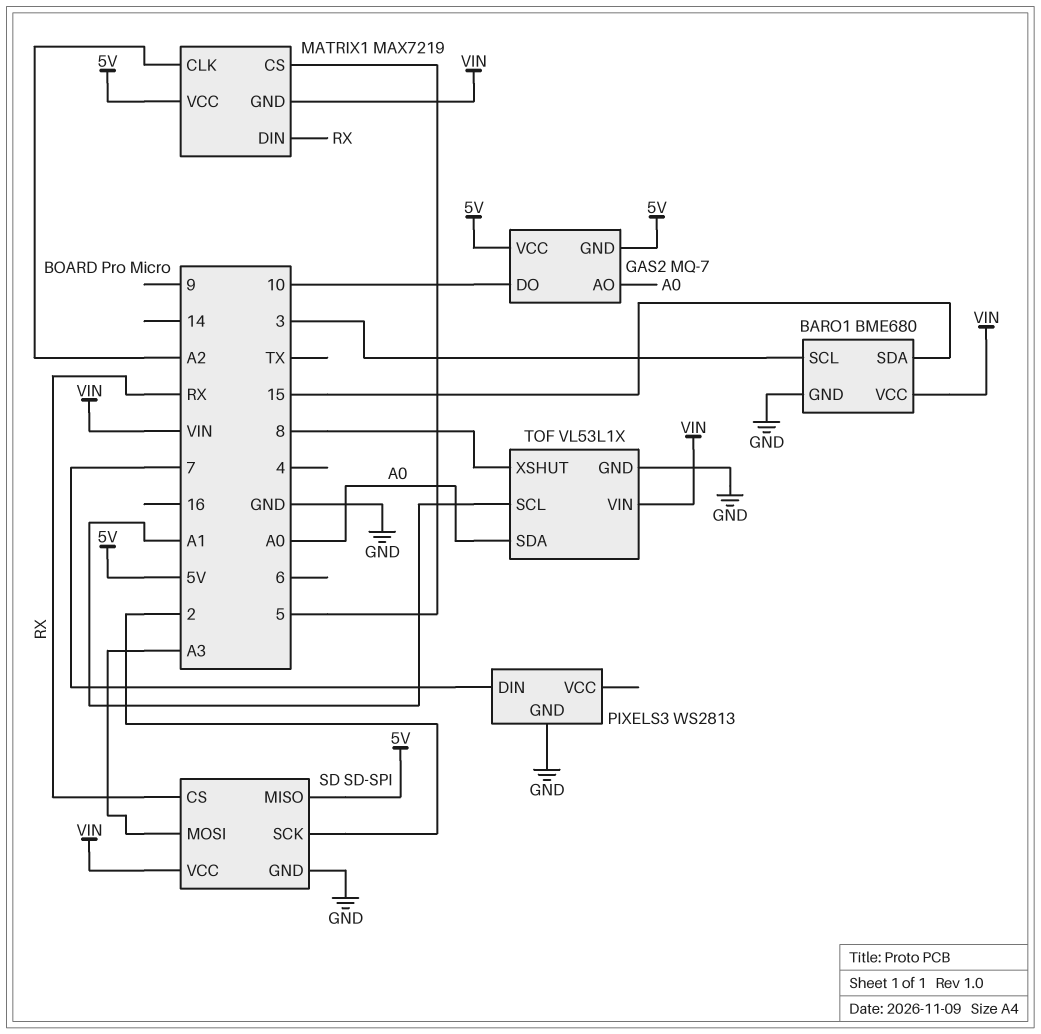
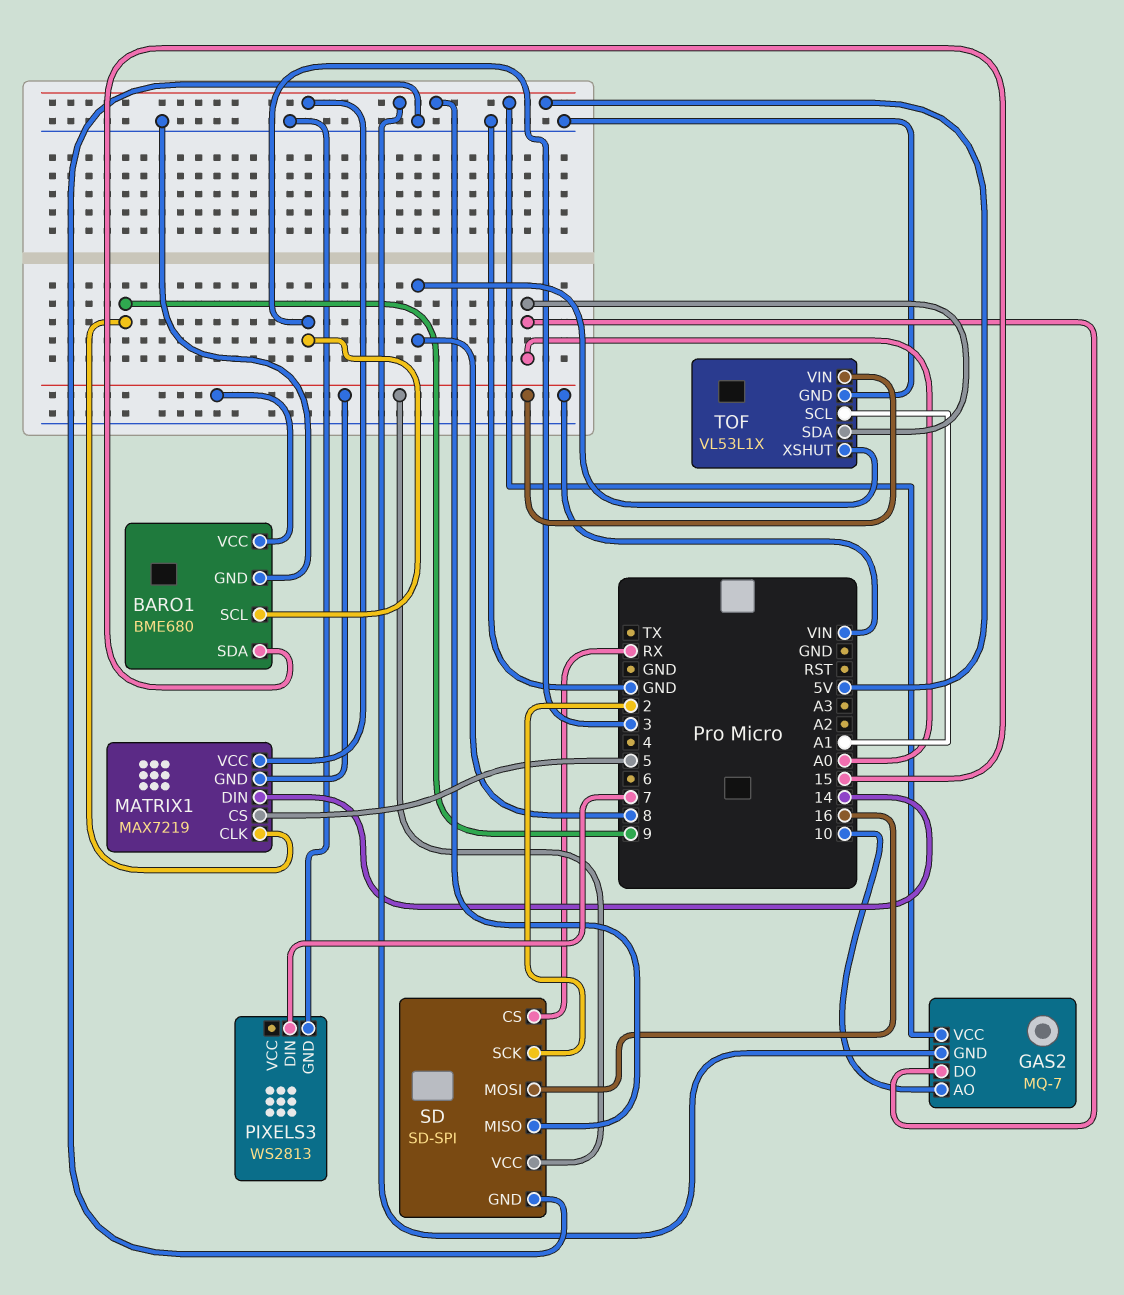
GAS2 pin AO: A0 -> 10
GAS2 pin DO: 10 -> A0
MATRIX1 pin CLK: A2 -> 9
MATRIX1 pin DIN: RX -> 14
SD pin MOSI: A3 -> 16

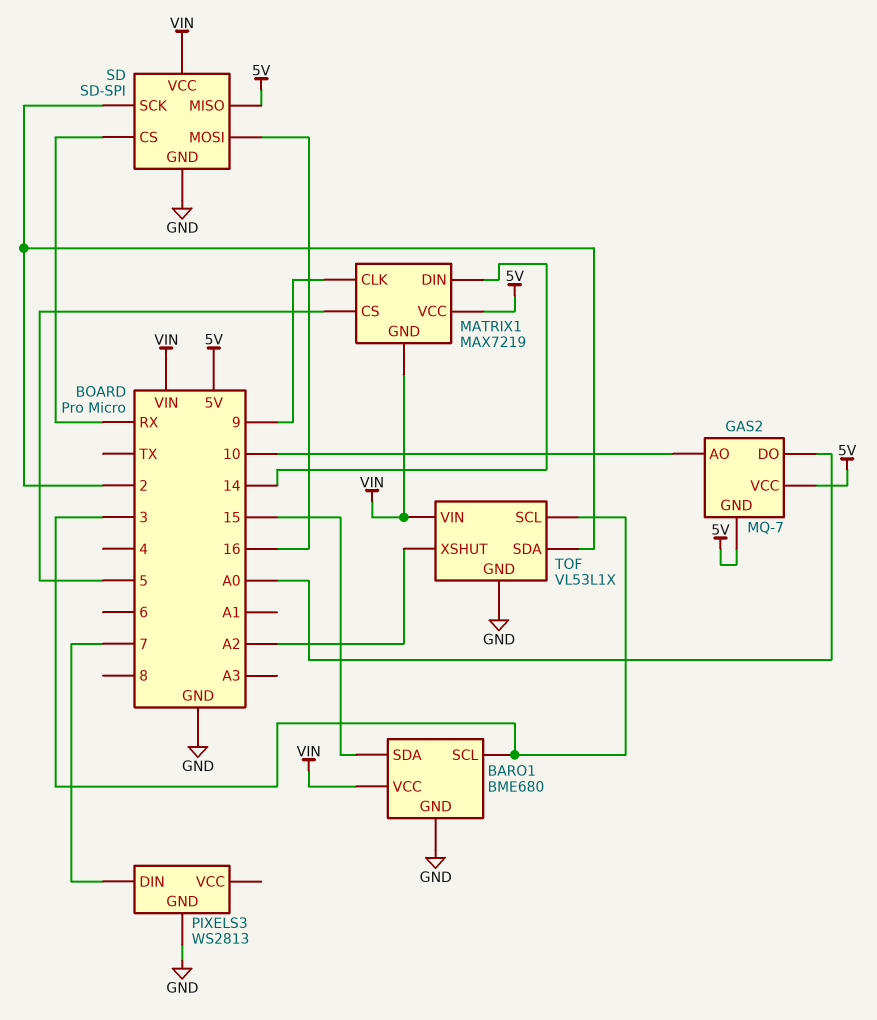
TOF pin SCL: A1 -> 3
TOF pin SDA: A0 -> 2
TOF pin XSHUT: 8 -> A2

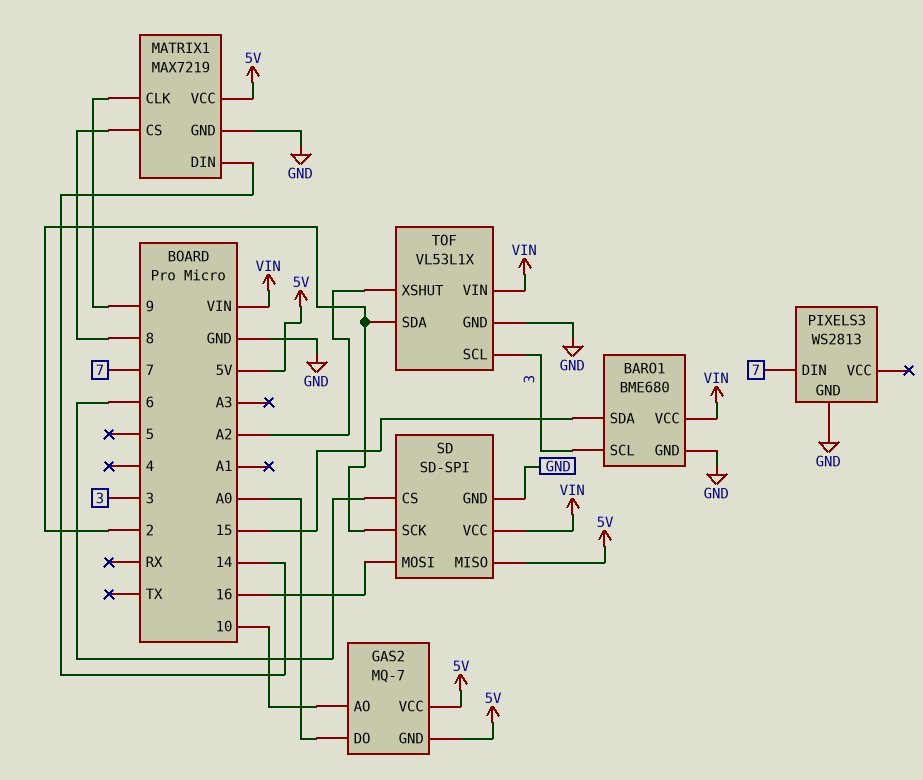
MATRIX1 pin CS: 5 -> 8
MATRIX1 pin GND: VIN -> GND
SD pin CS: RX -> 6

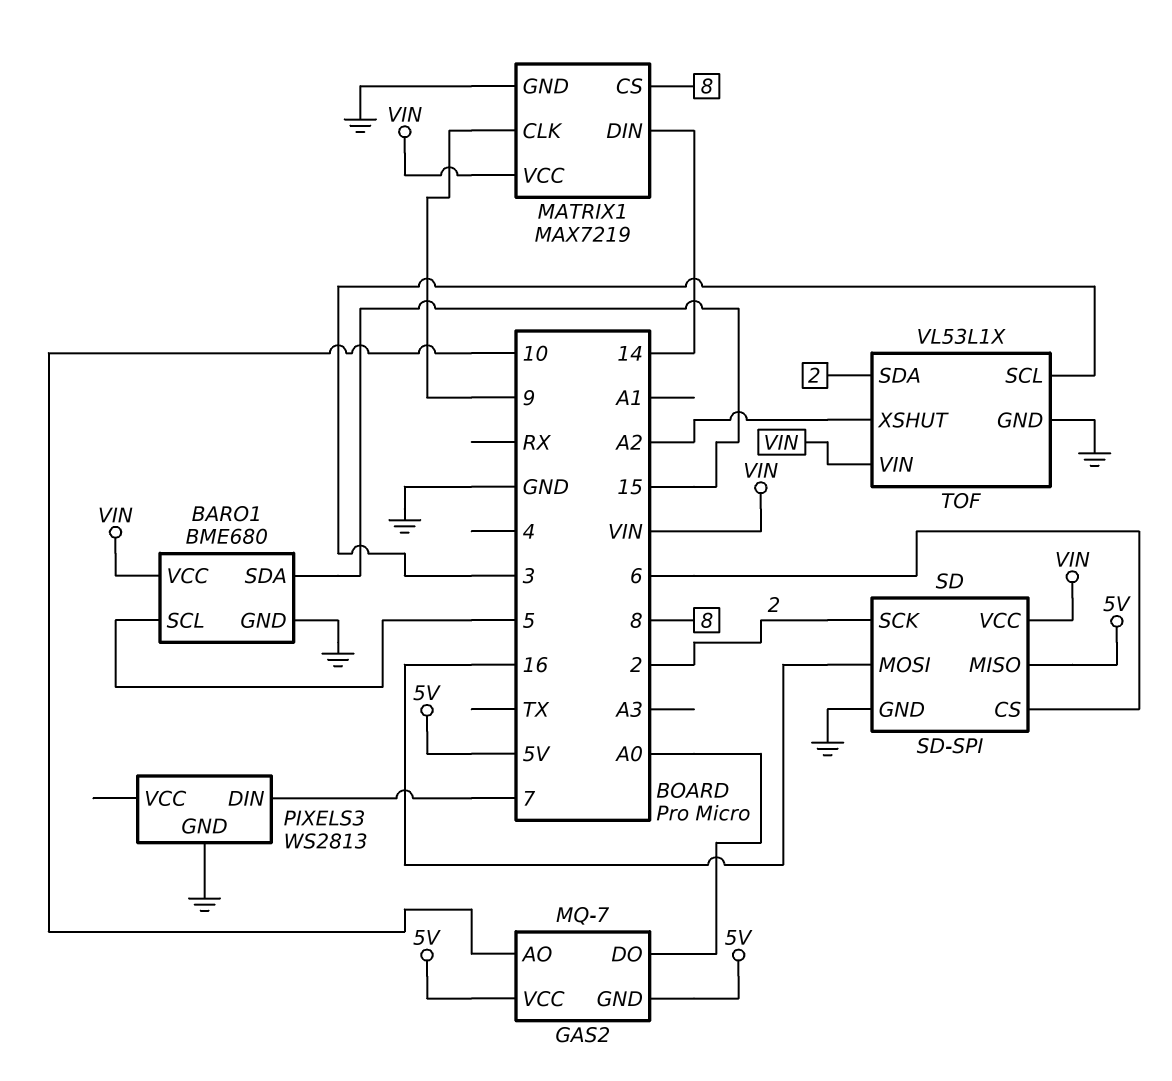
BARO1 pin SCL: 3 -> 5
MATRIX1 pin VCC: 5V -> VIN

